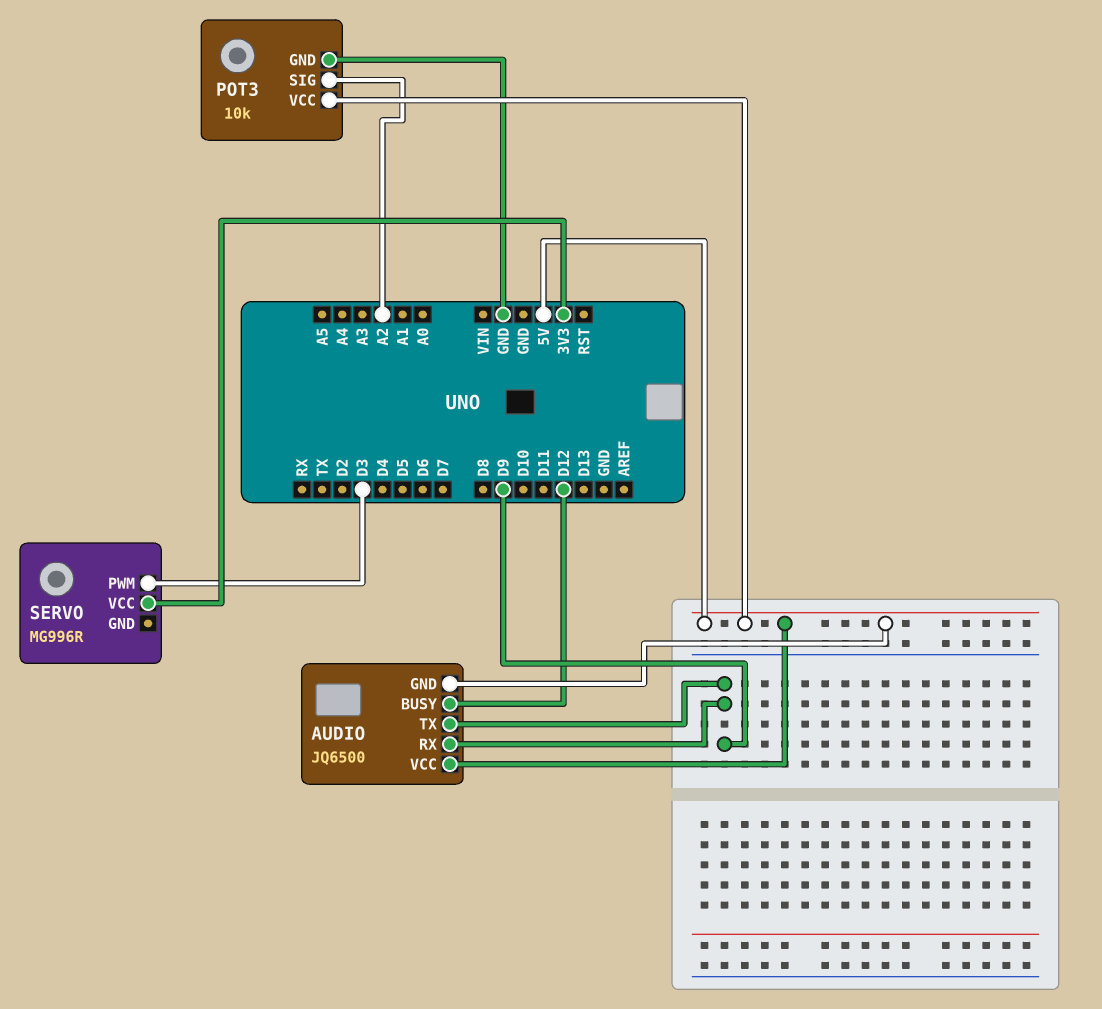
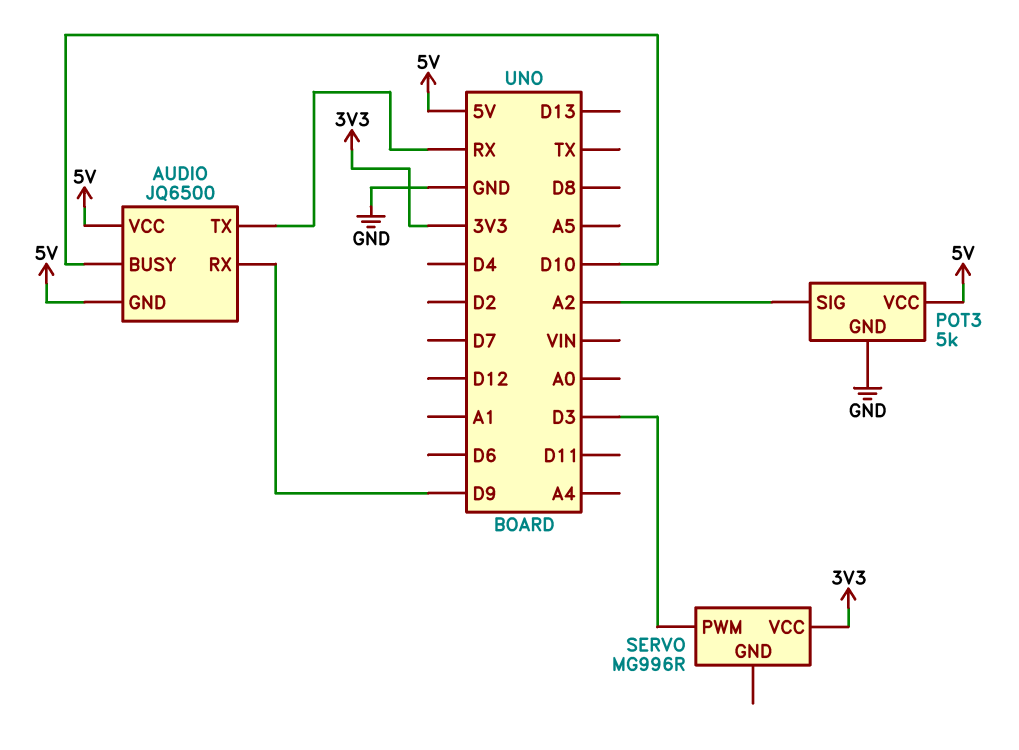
AUDIO pin BUSY: D12 -> D10
AUDIO pin TX: D9 -> RX
POT3: 10k -> 5k

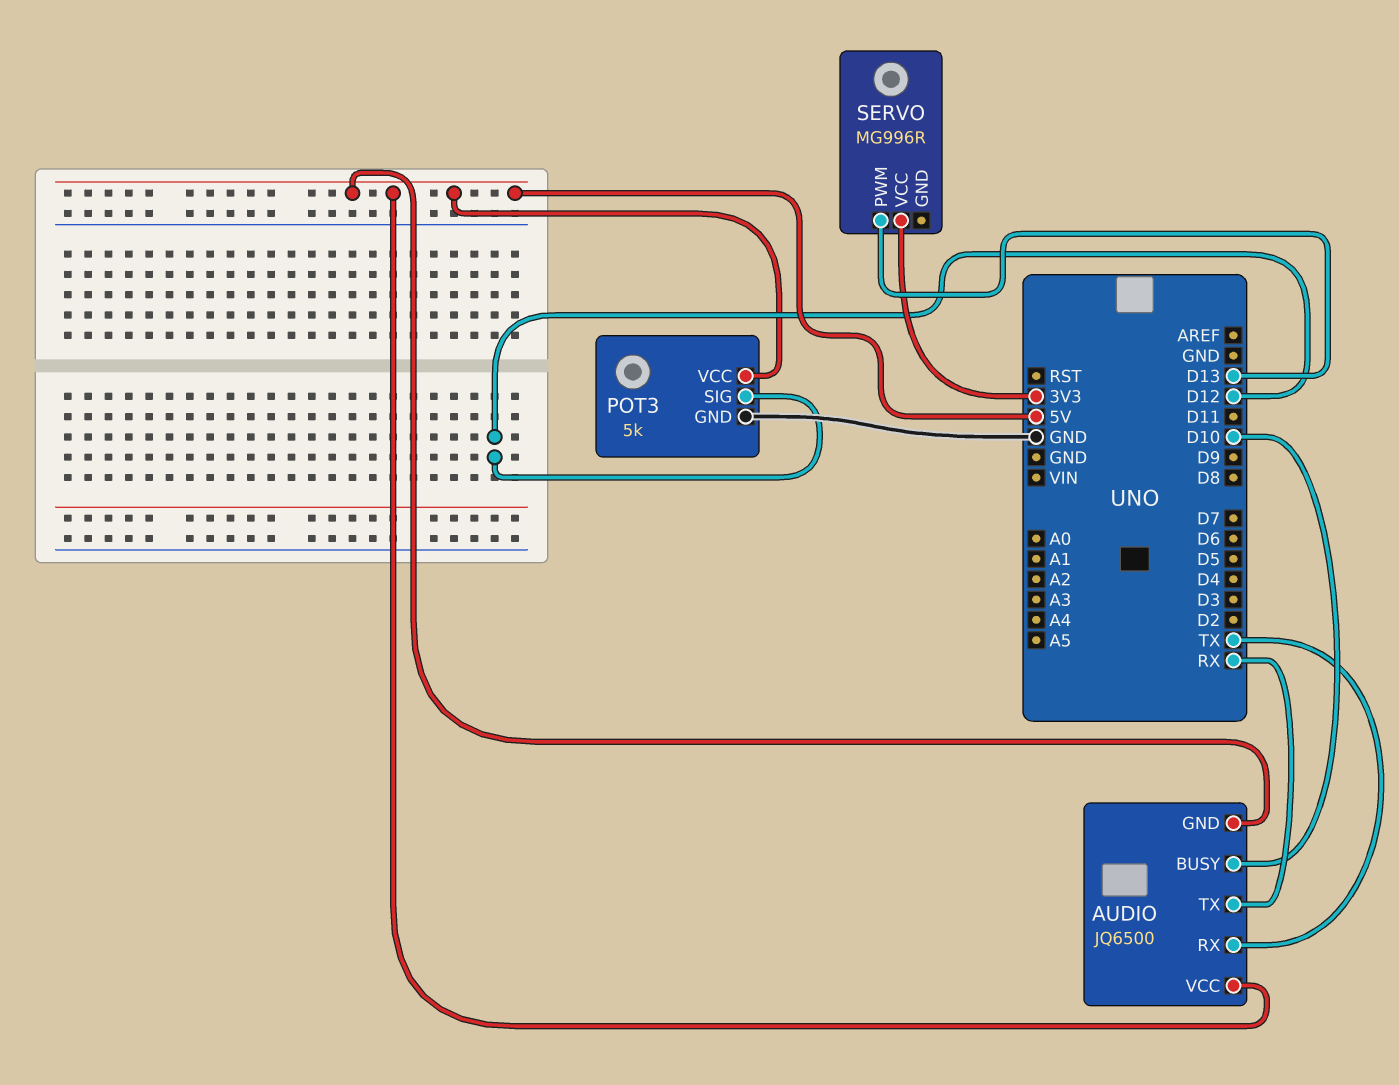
AUDIO pin RX: D9 -> TX
POT3 pin SIG: A2 -> D12
SERVO pin PWM: D3 -> D13

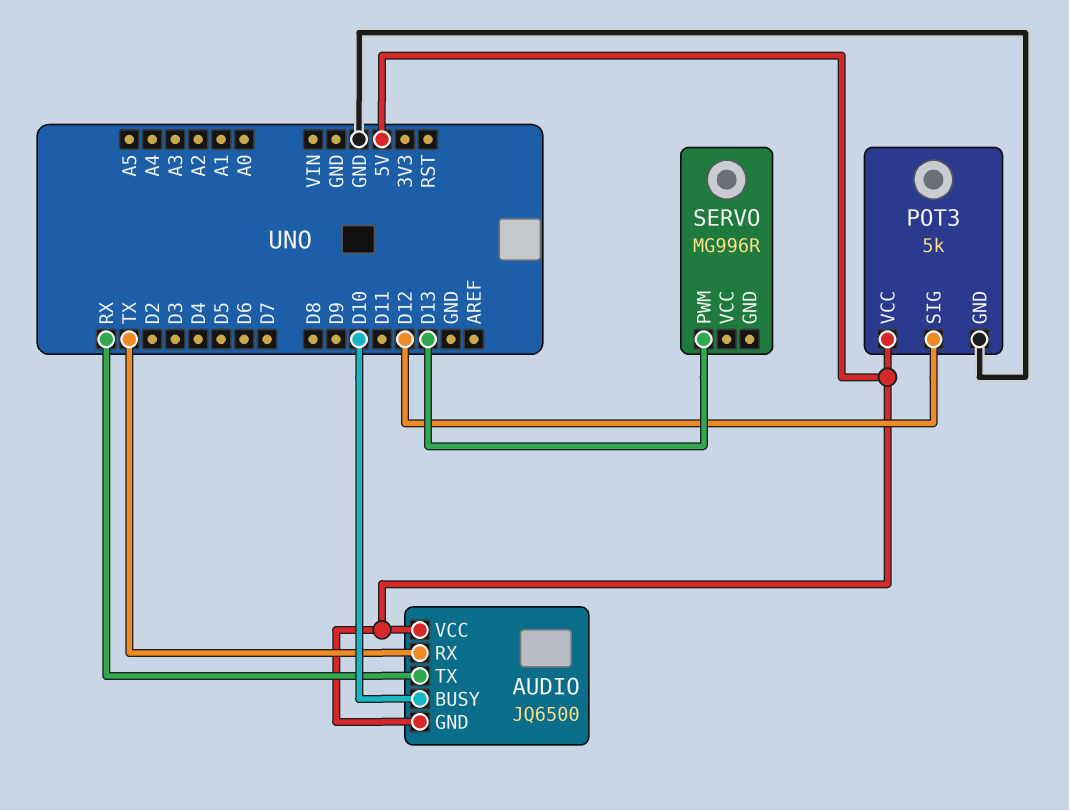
SERVO pin VCC: 3V3 -> none

